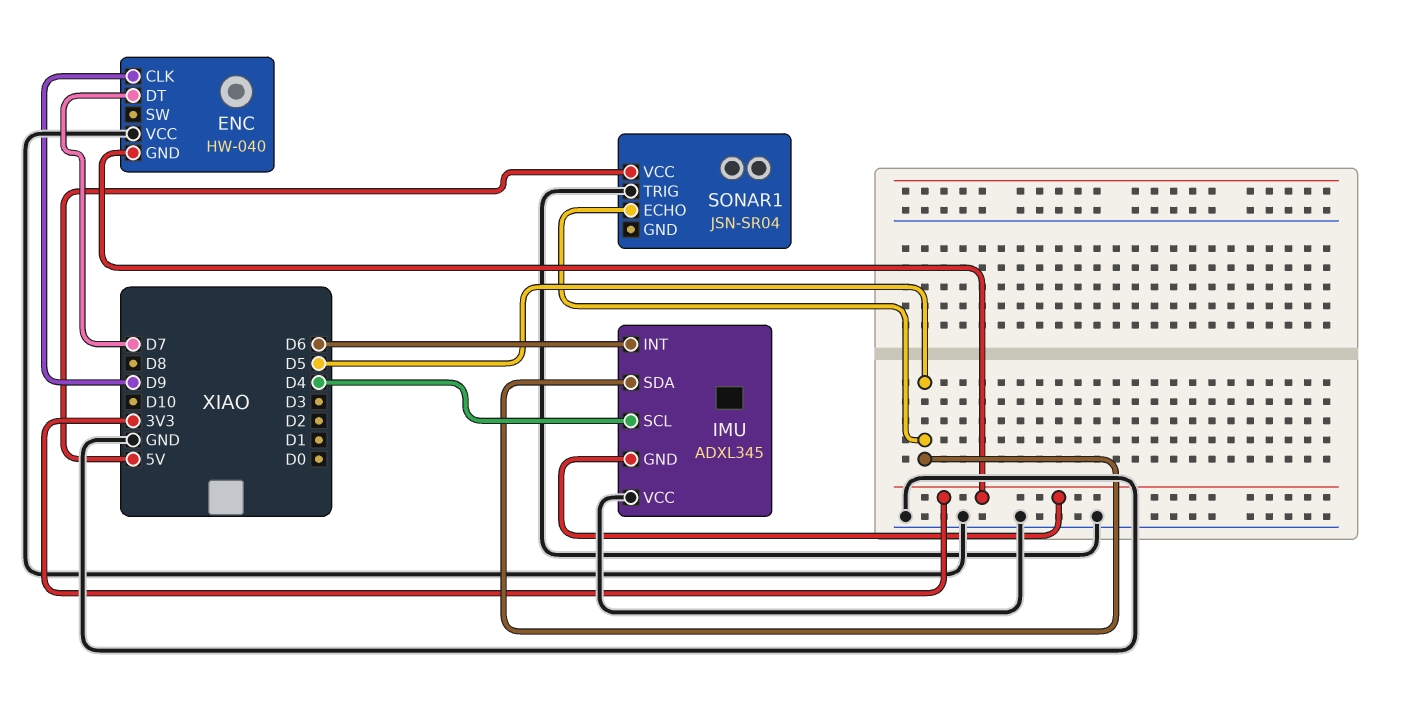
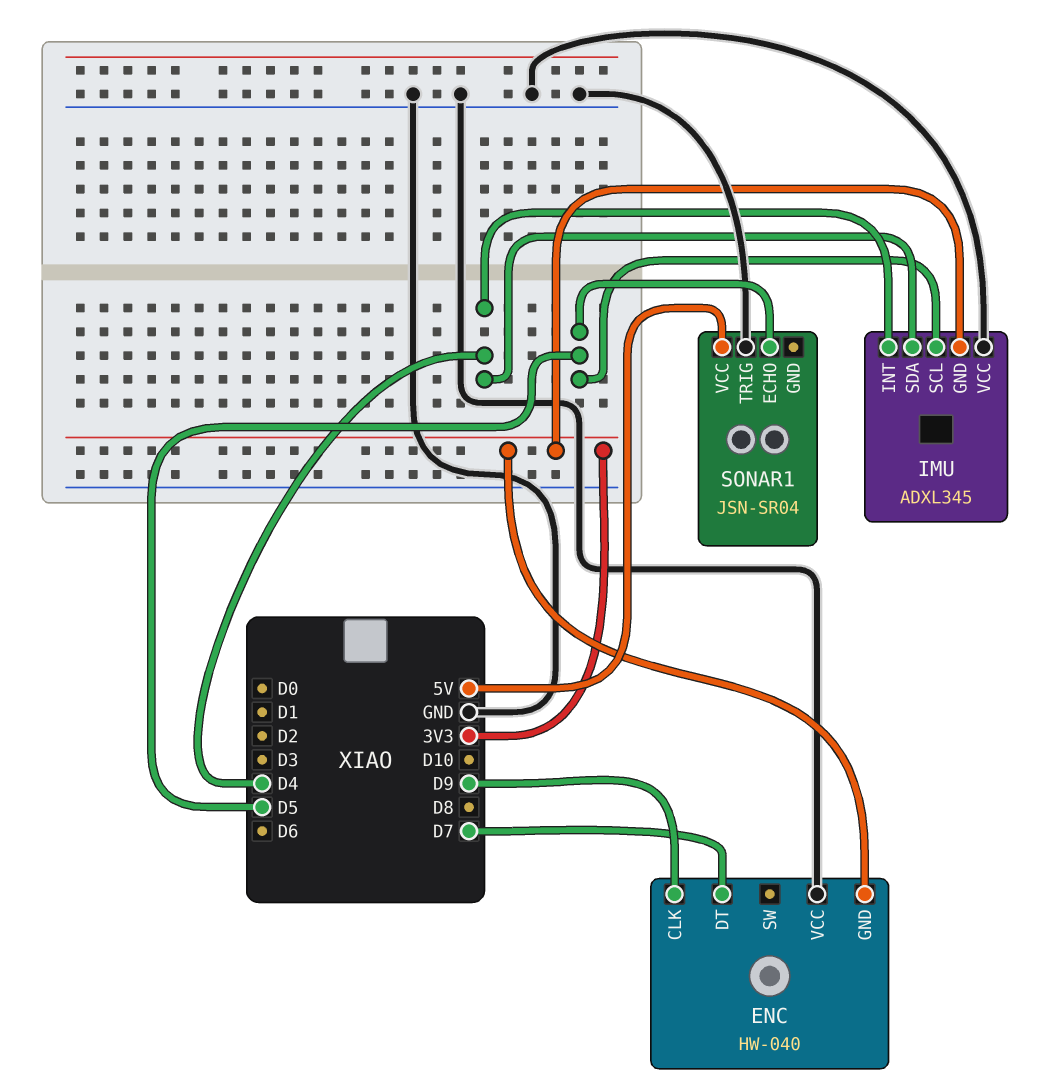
IMU pin INT: D6 -> D4
IMU pin SCL: D4 -> D5
IMU pin SDA: D5 -> D4

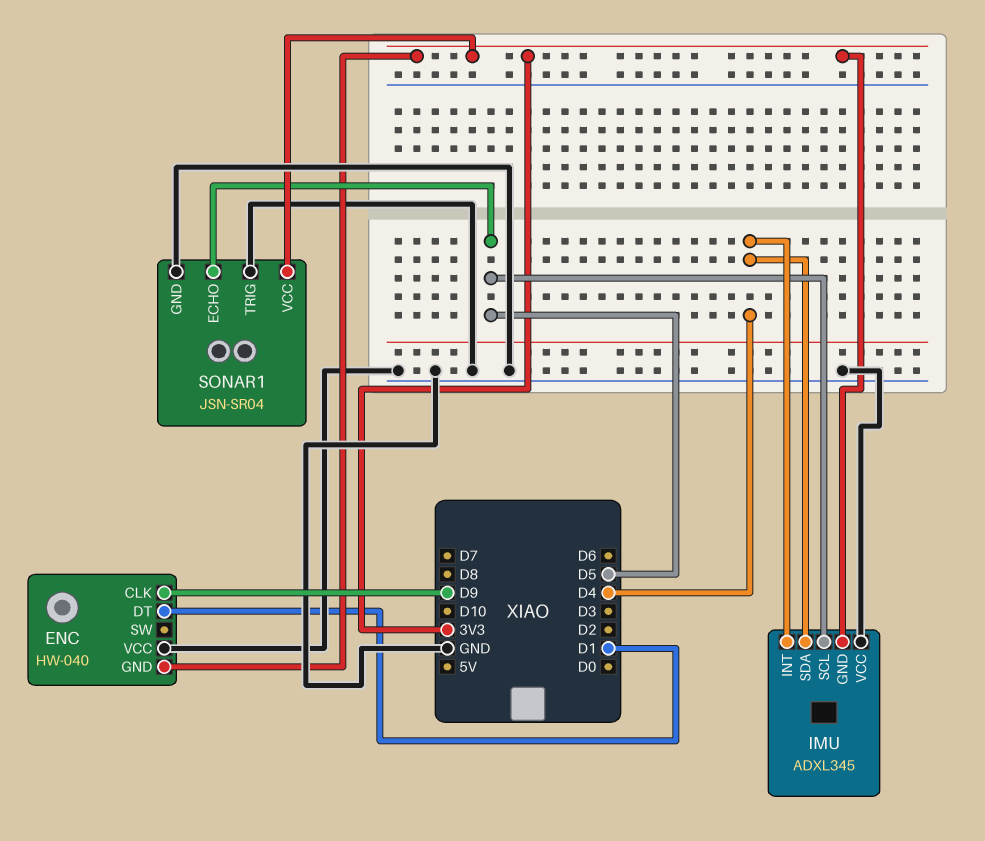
ENC pin DT: D7 -> D1
SONAR1 pin GND: none -> GND
SONAR1 pin VCC: 5V -> 3V3

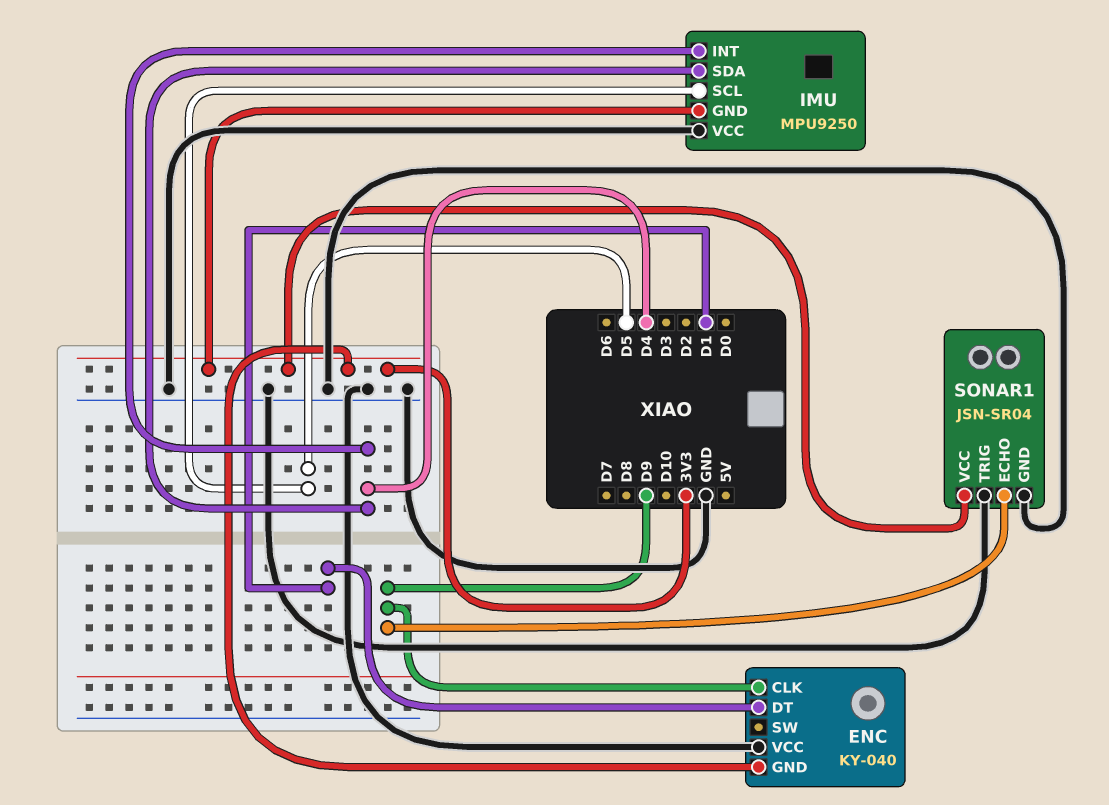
ENC: HW-040 -> KY-040
IMU: ADXL345 -> MPU9250
SONAR1 pin ECHO: D5 -> D9

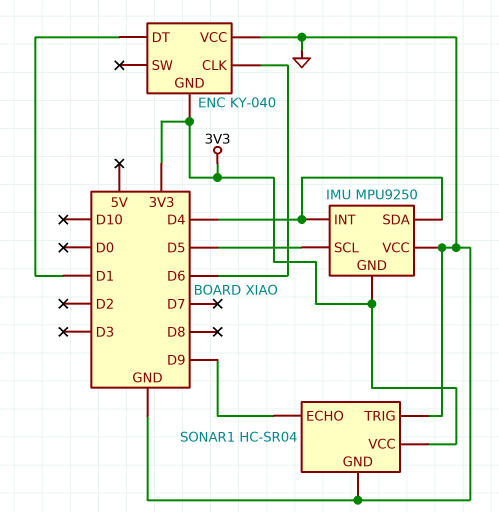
ENC pin CLK: D9 -> D6
SONAR1: JSN-SR04 -> HC-SR04

